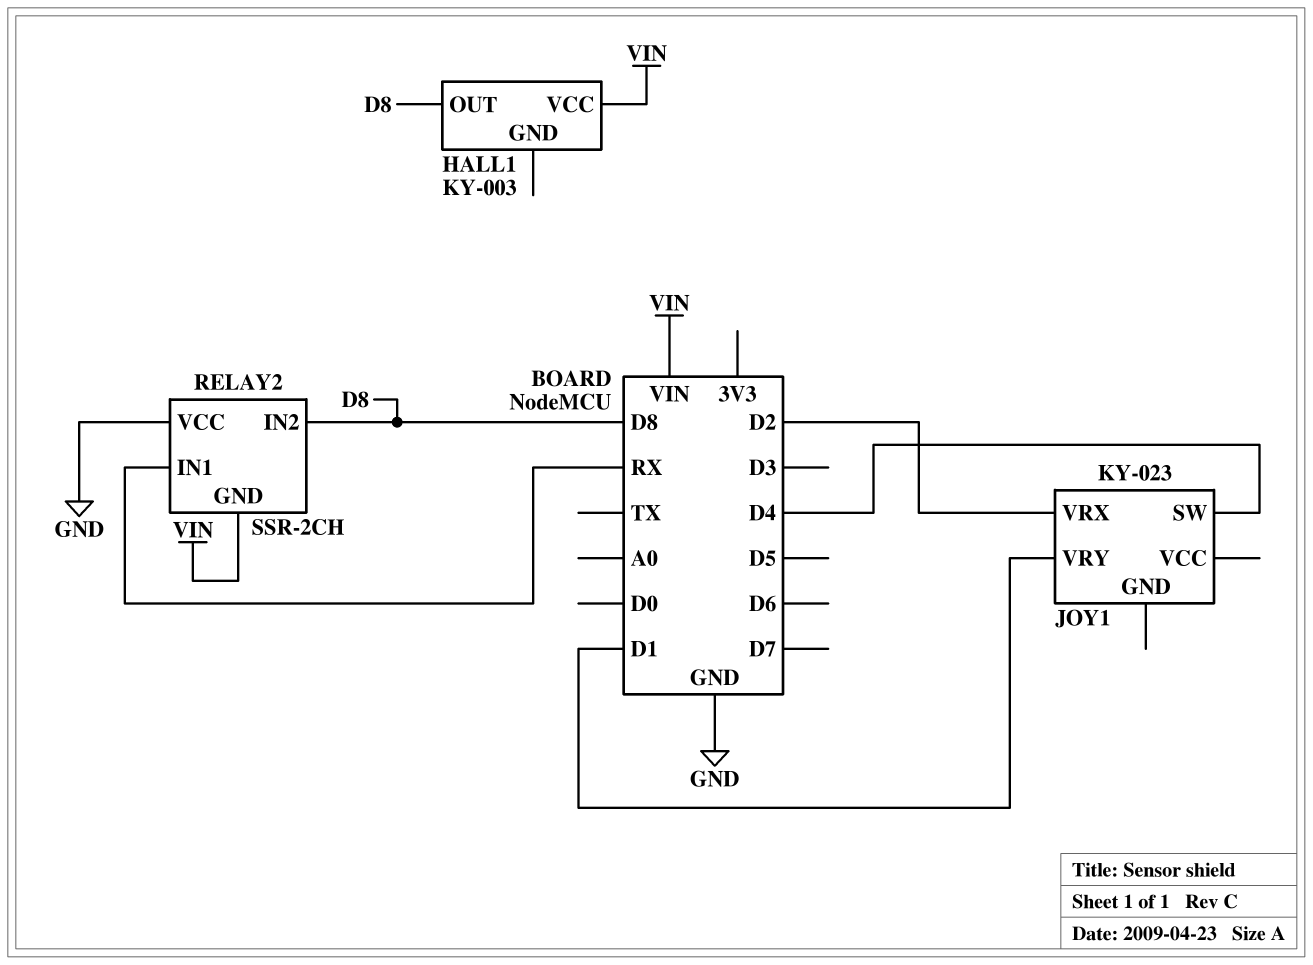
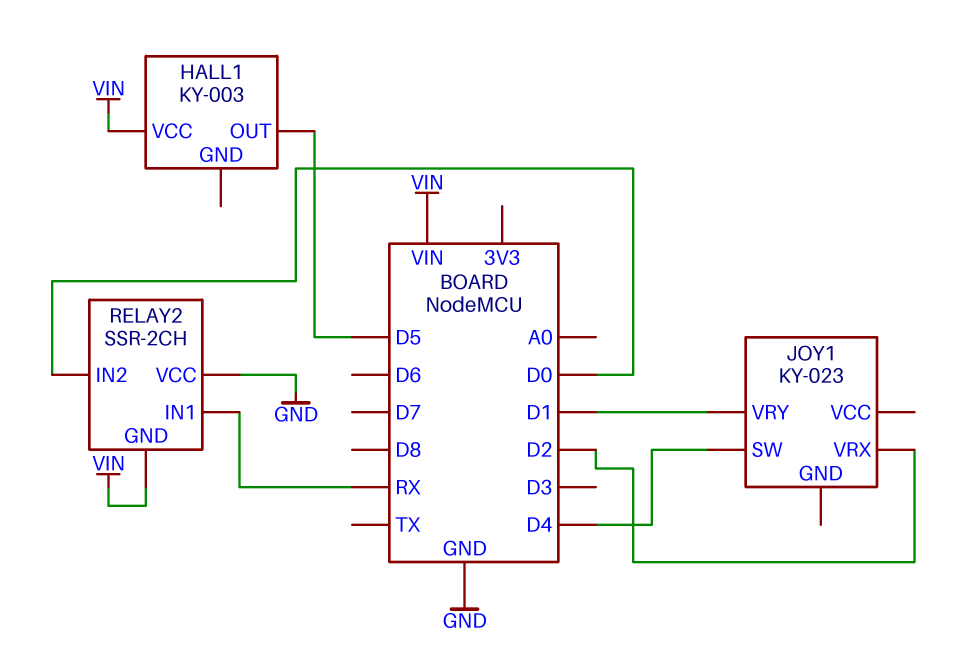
HALL1 pin OUT: D8 -> D5
RELAY2 pin IN2: D8 -> D0

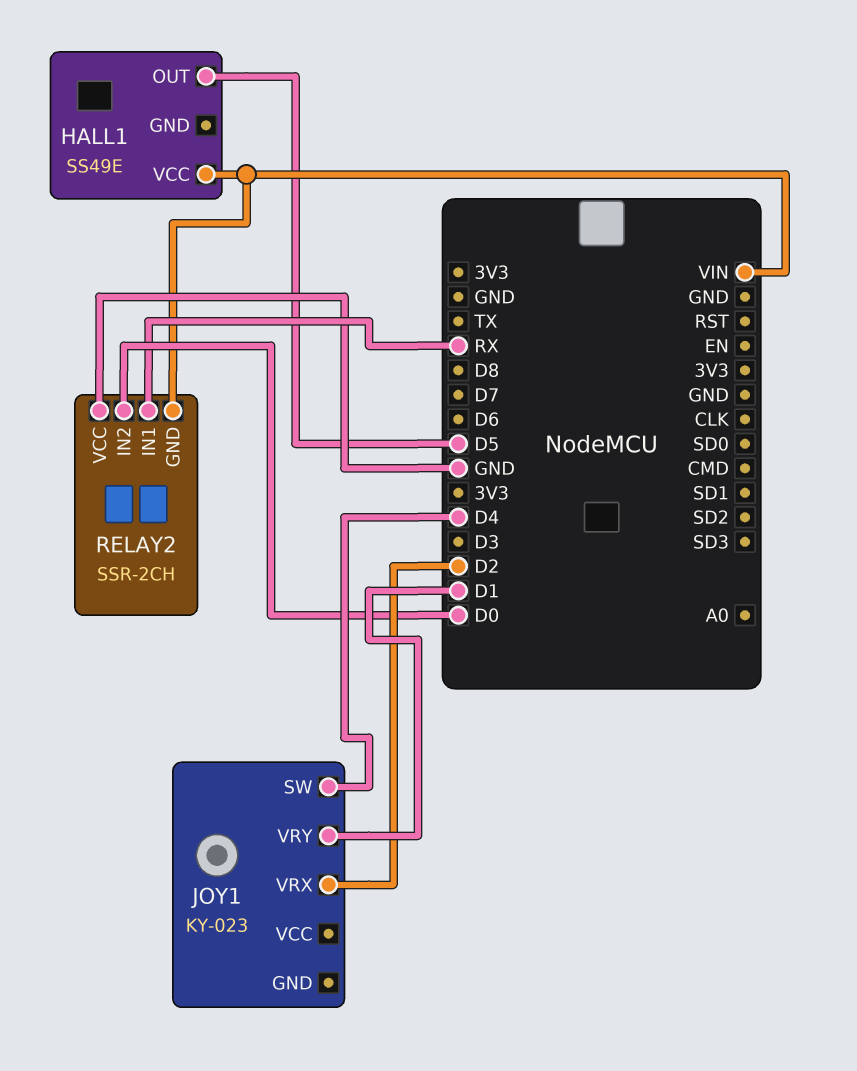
HALL1: KY-003 -> SS49E

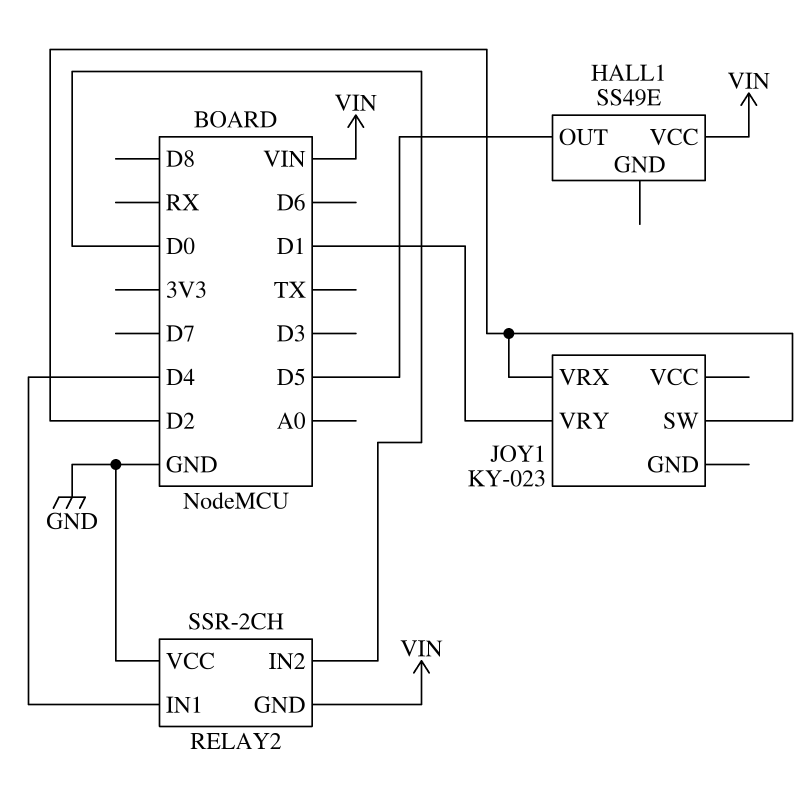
JOY1 pin SW: D4 -> D2
RELAY2 pin IN1: RX -> D4

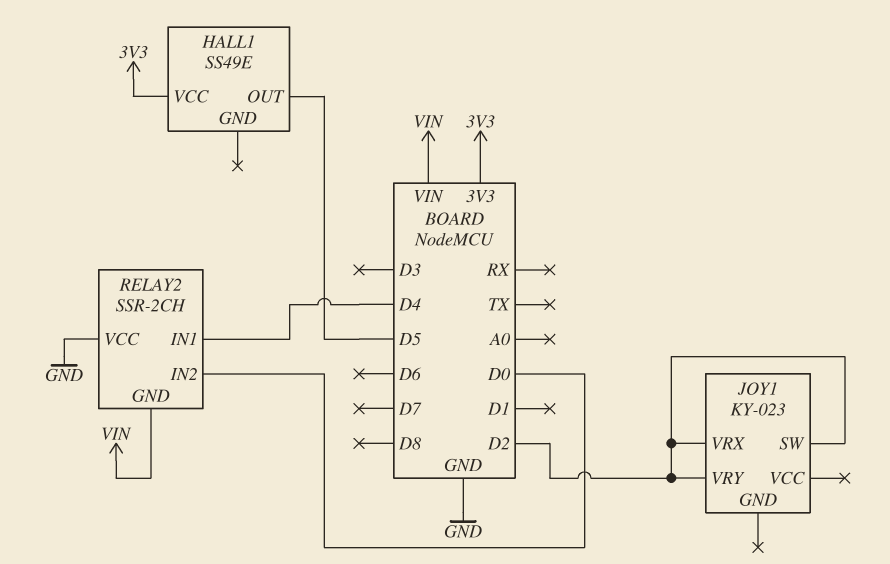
HALL1 pin VCC: VIN -> 3V3
JOY1 pin VRY: D1 -> D2

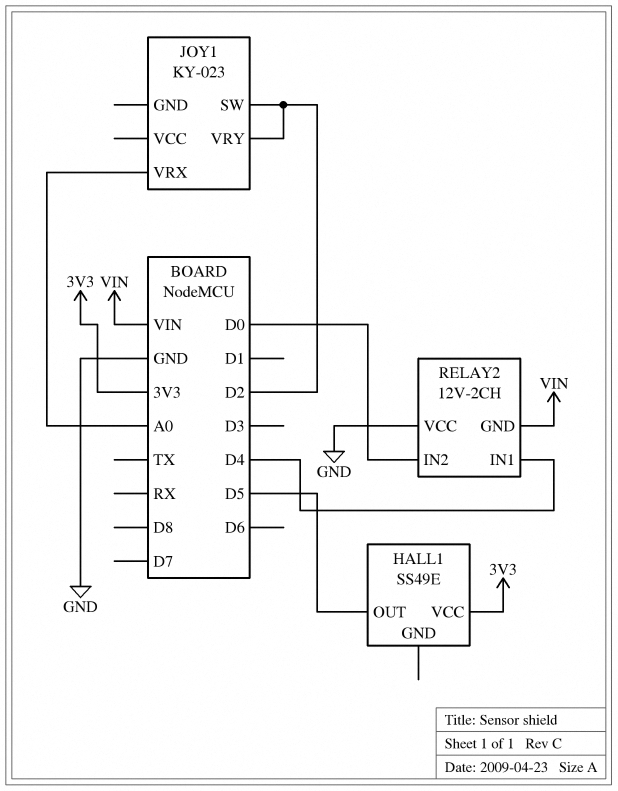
JOY1 pin VRX: D2 -> A0
RELAY2: SSR-2CH -> 12V-2CH

